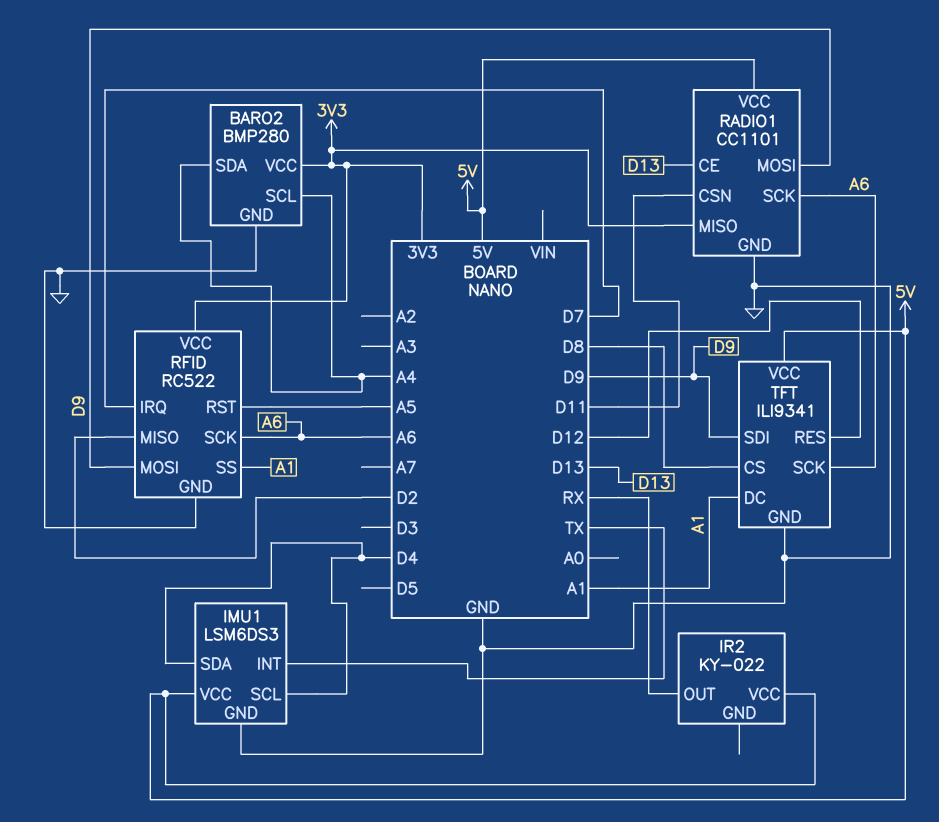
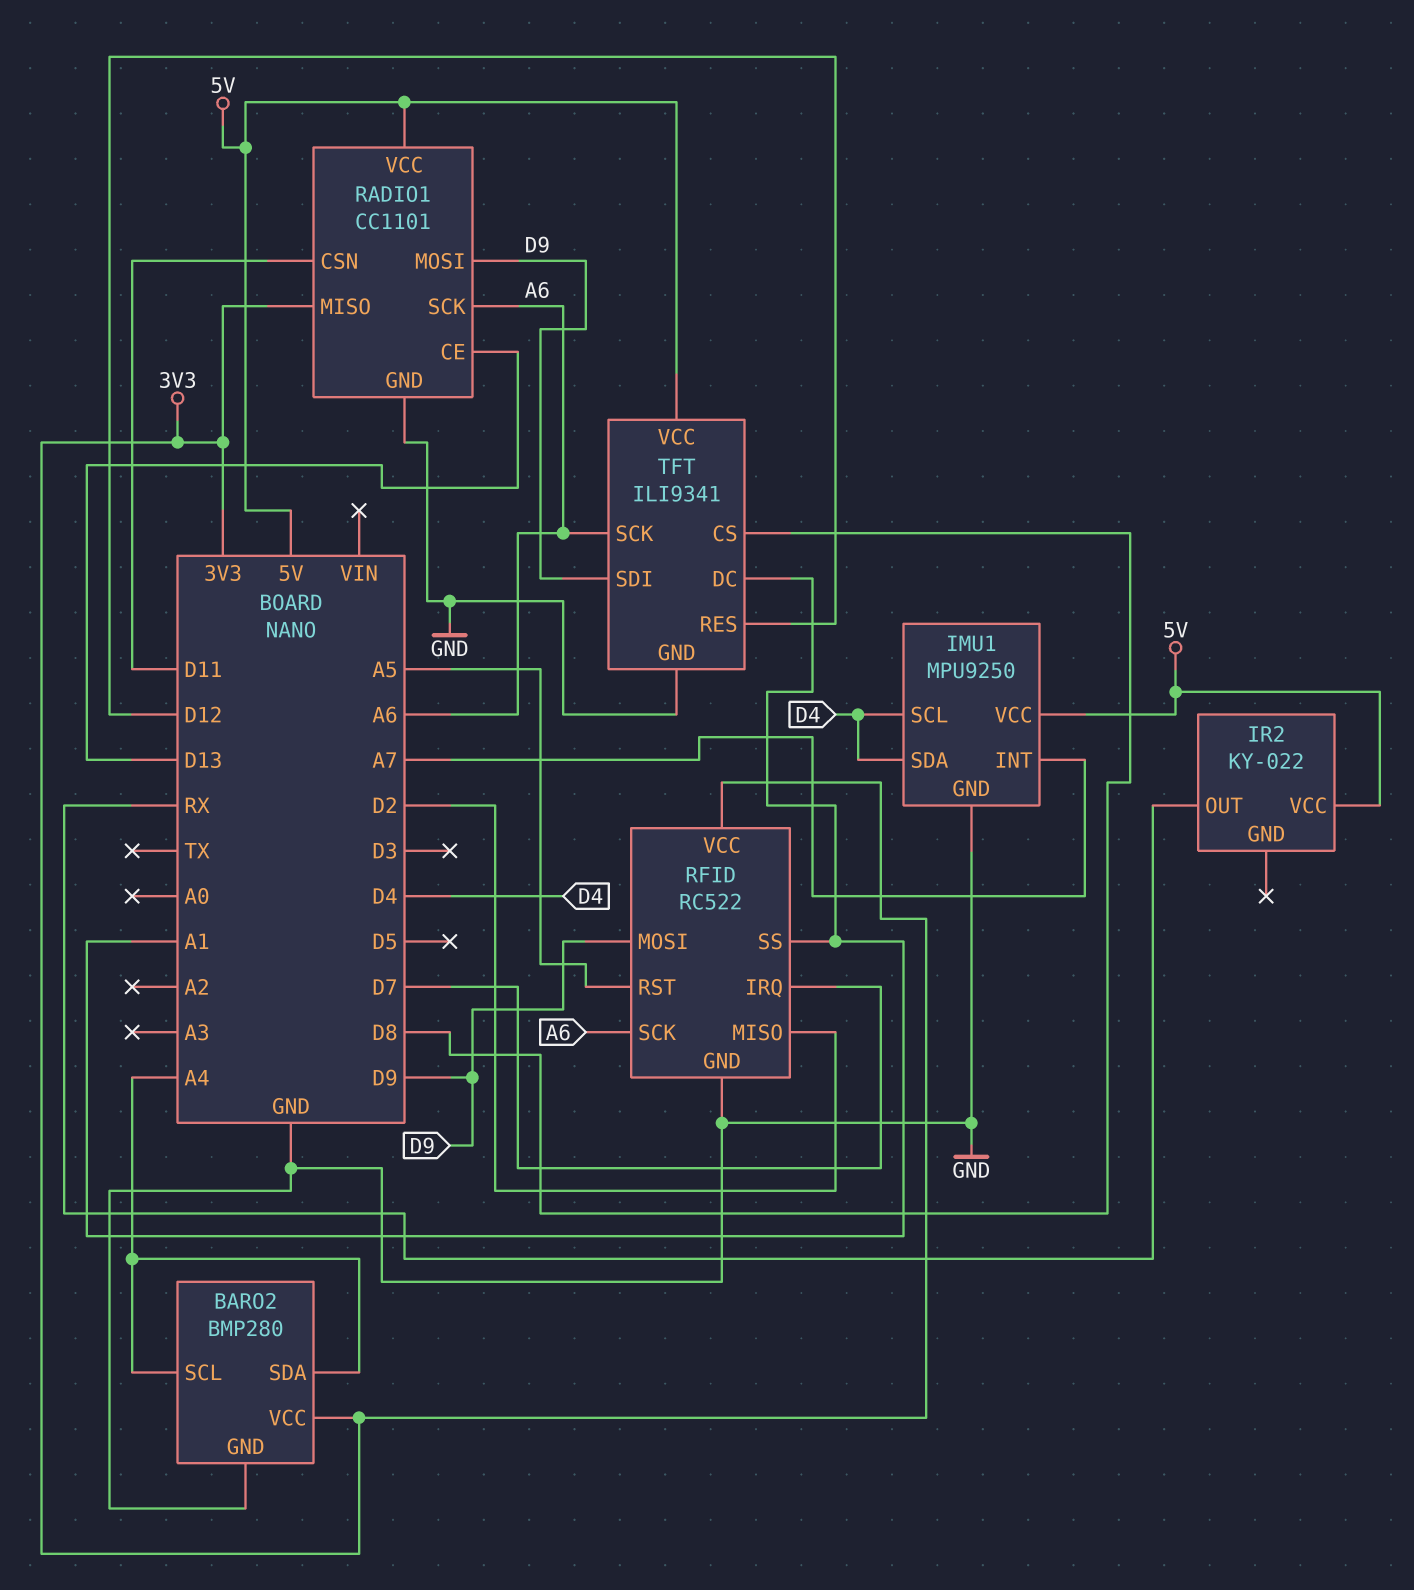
IMU1: LSM6DS3 -> MPU9250
IMU1 pin INT: TX -> A7

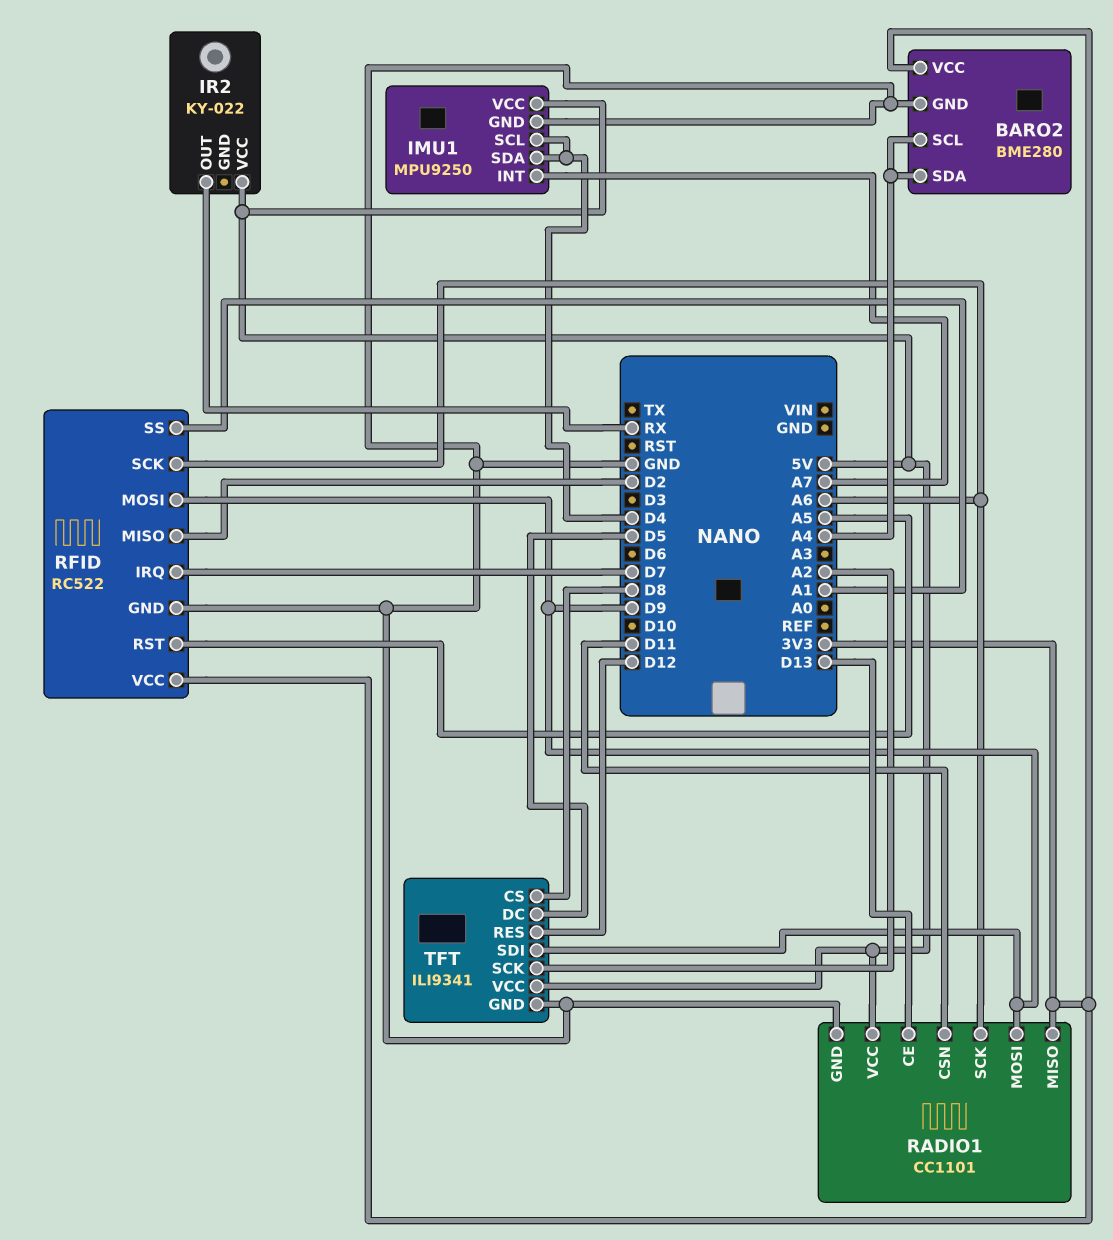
BARO2: BMP280 -> BME280
TFT pin DC: A1 -> D5
TFT pin SCK: A6 -> A2

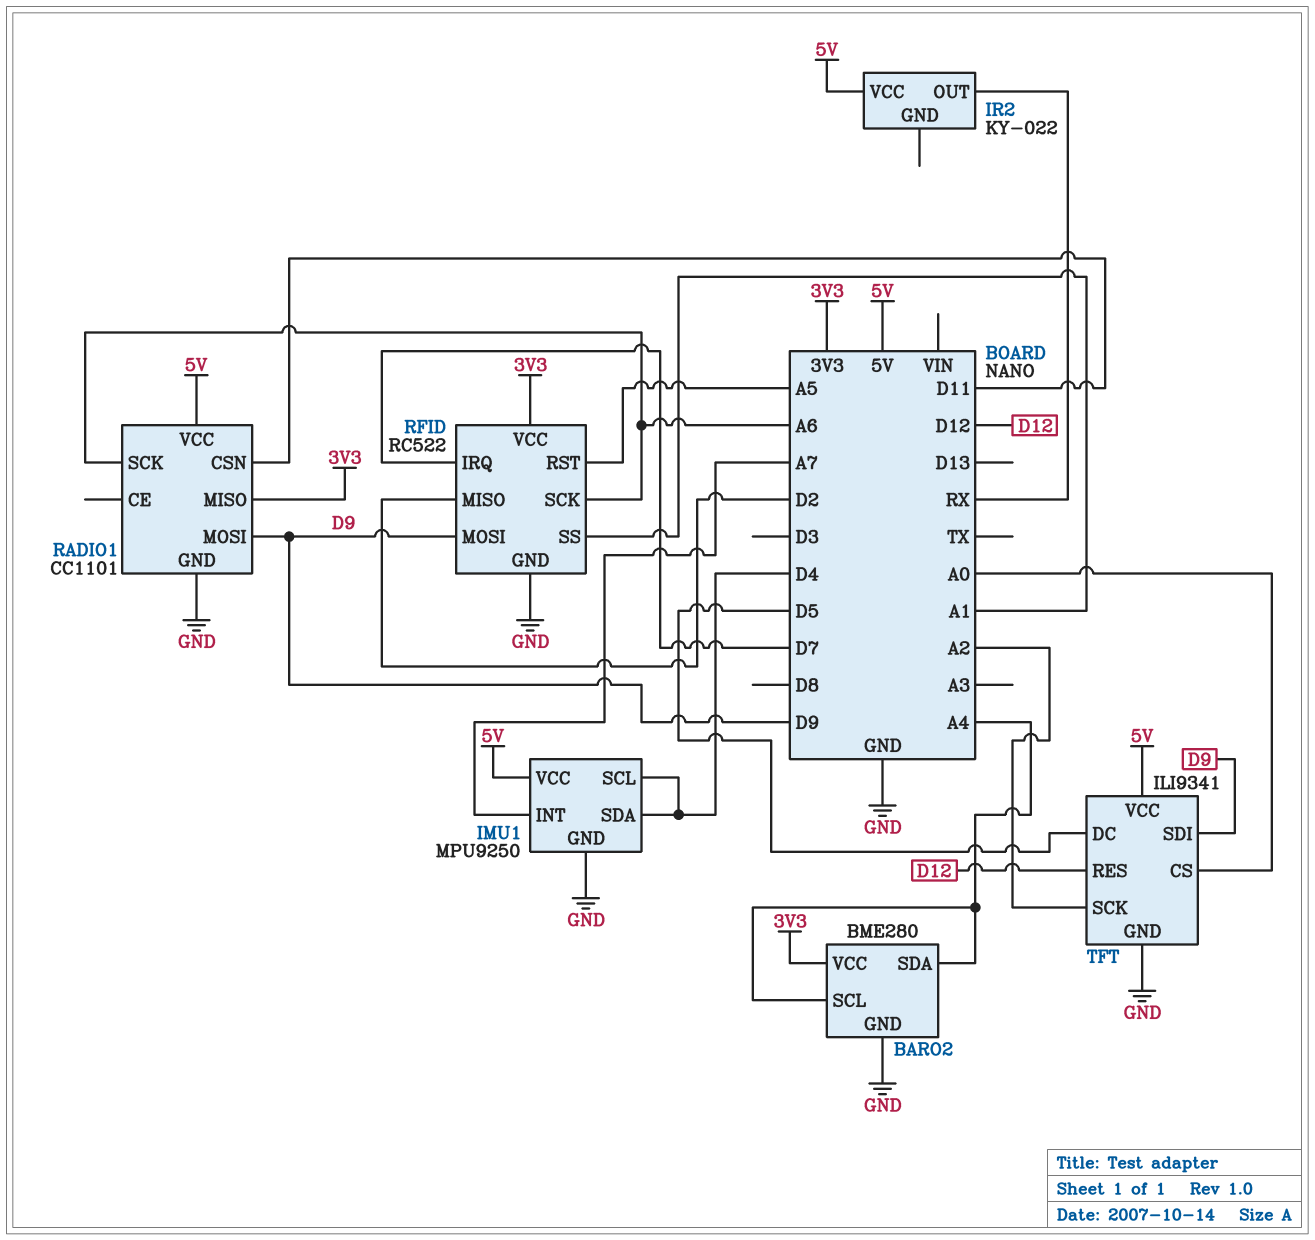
RADIO1 pin CE: D13 -> none
TFT pin CS: D8 -> A0

